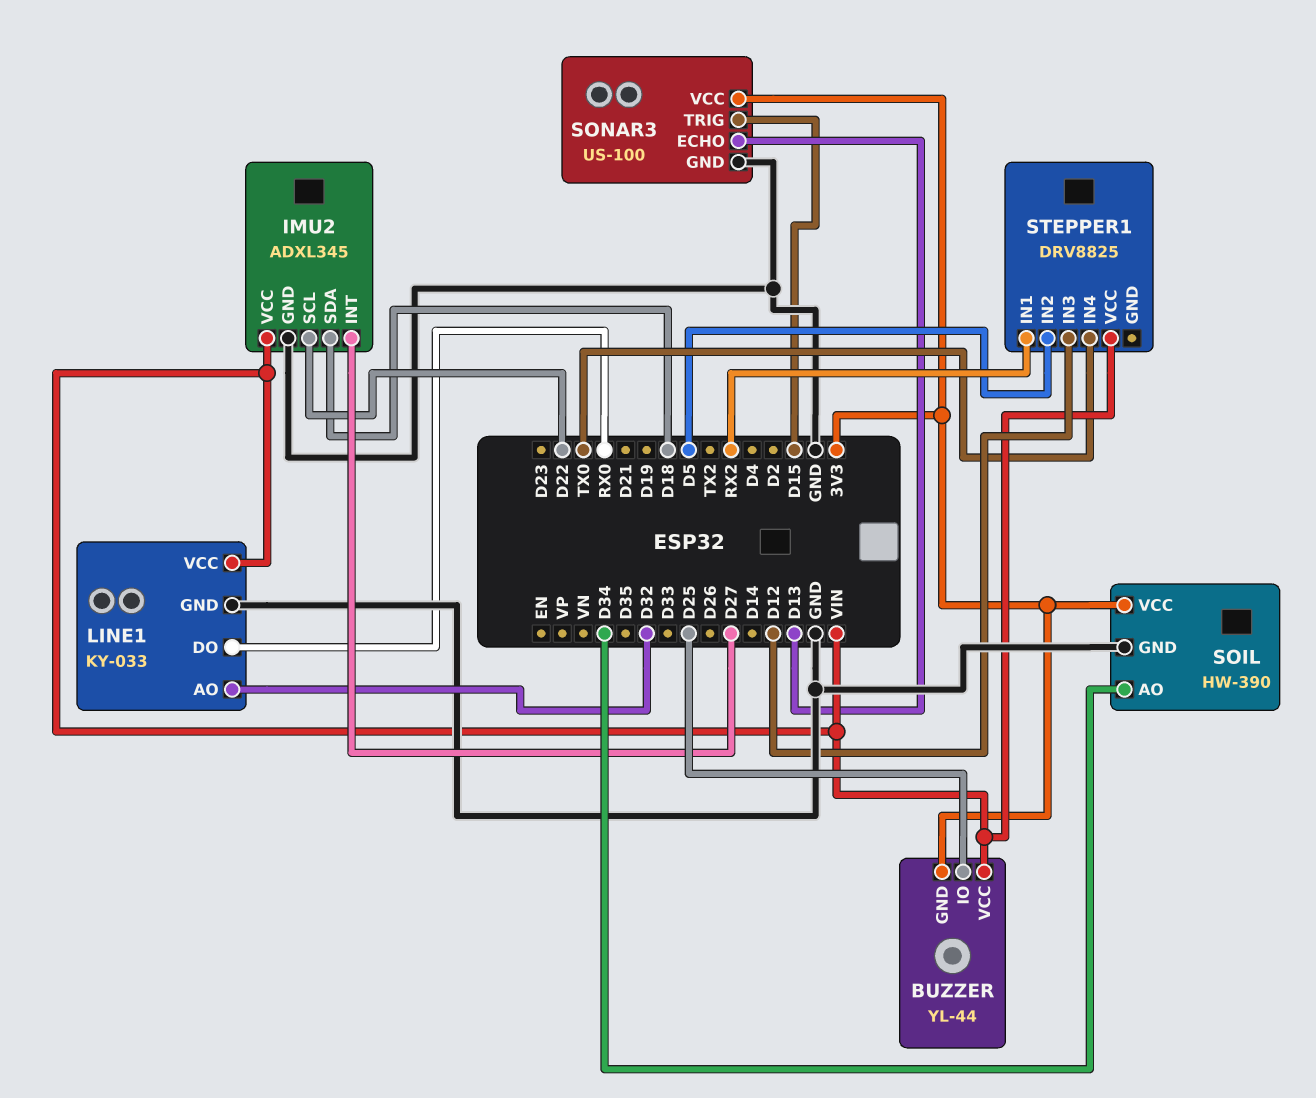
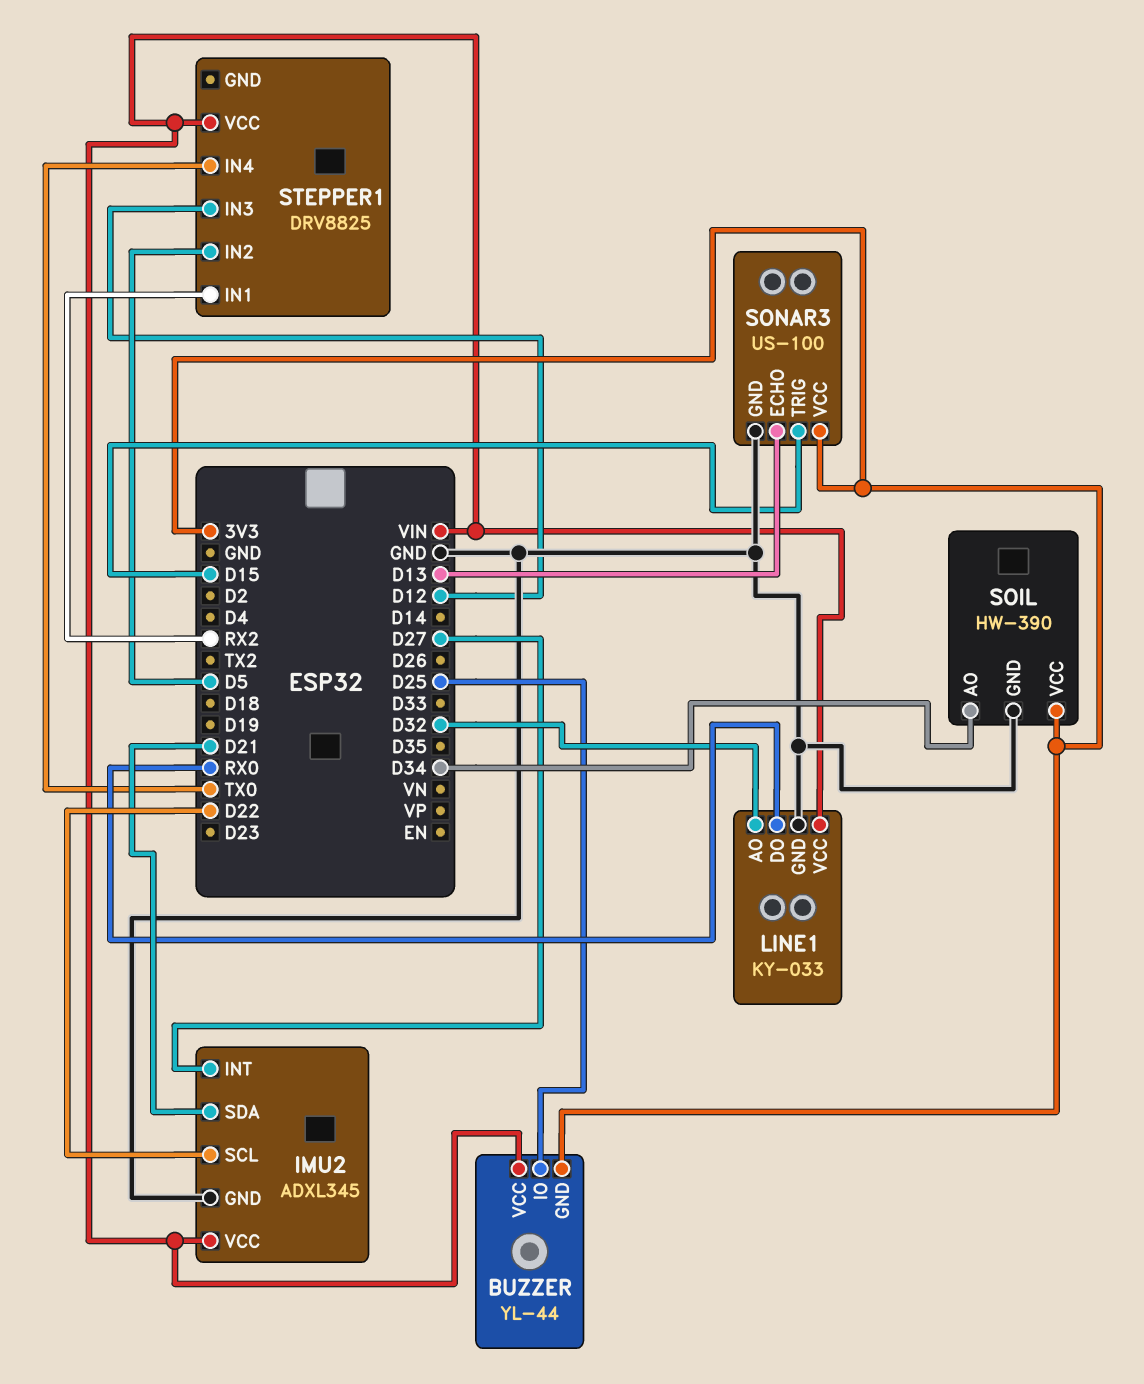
IMU2 pin SDA: D18 -> D21

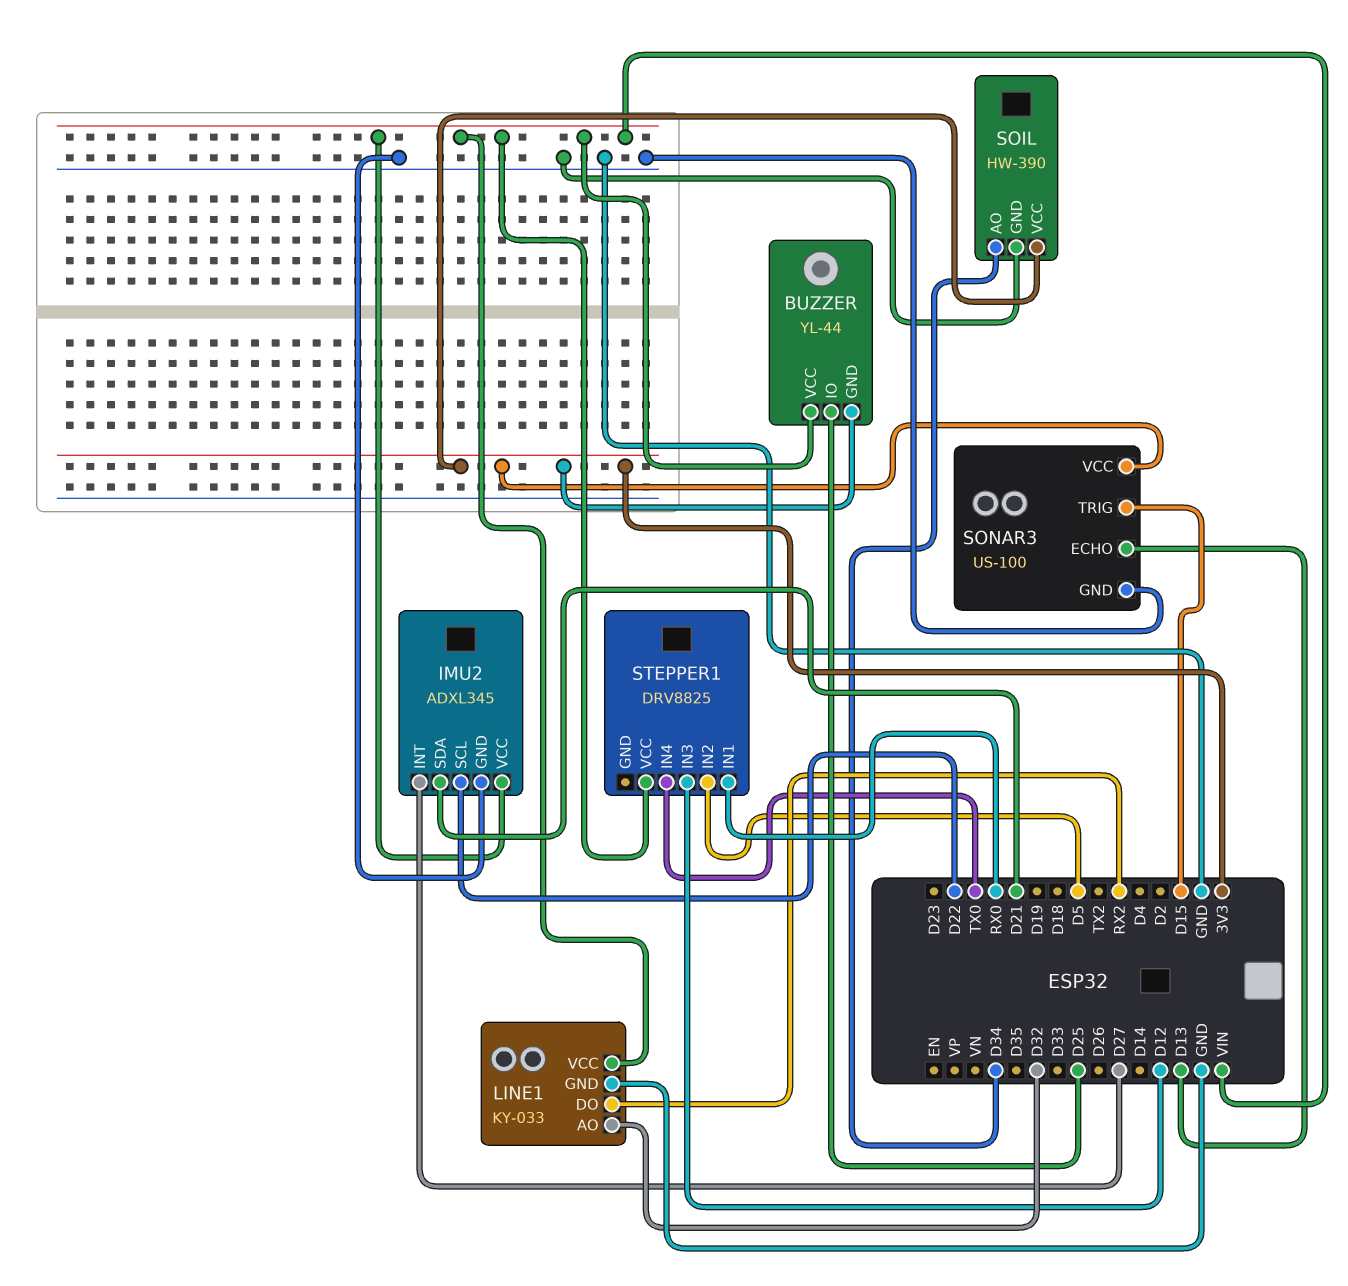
LINE1 pin DO: RX0 -> RX2
STEPPER1 pin IN1: RX2 -> RX0

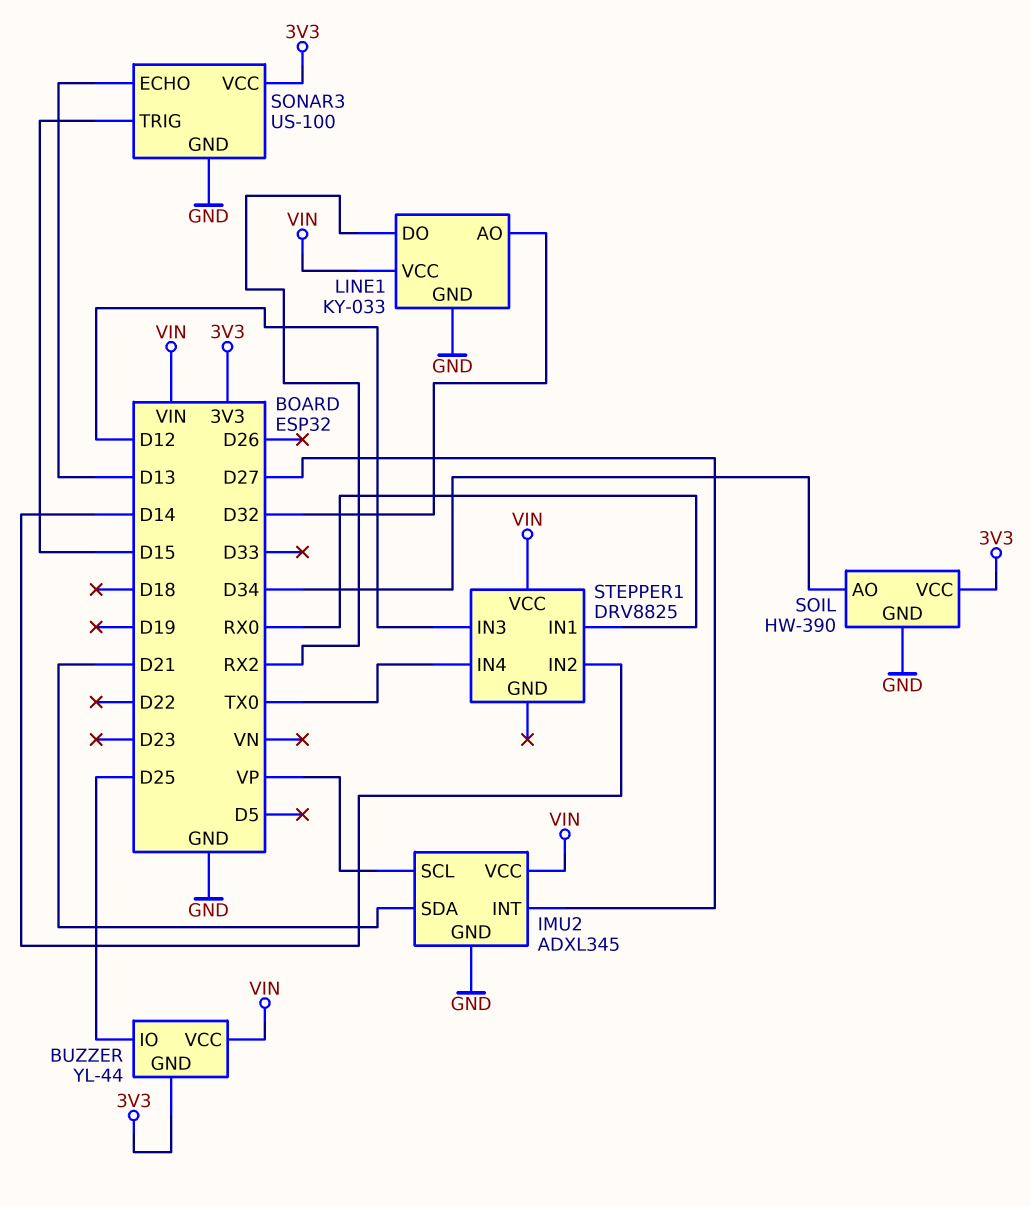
IMU2 pin SCL: D22 -> VP
STEPPER1 pin IN2: D5 -> D14

